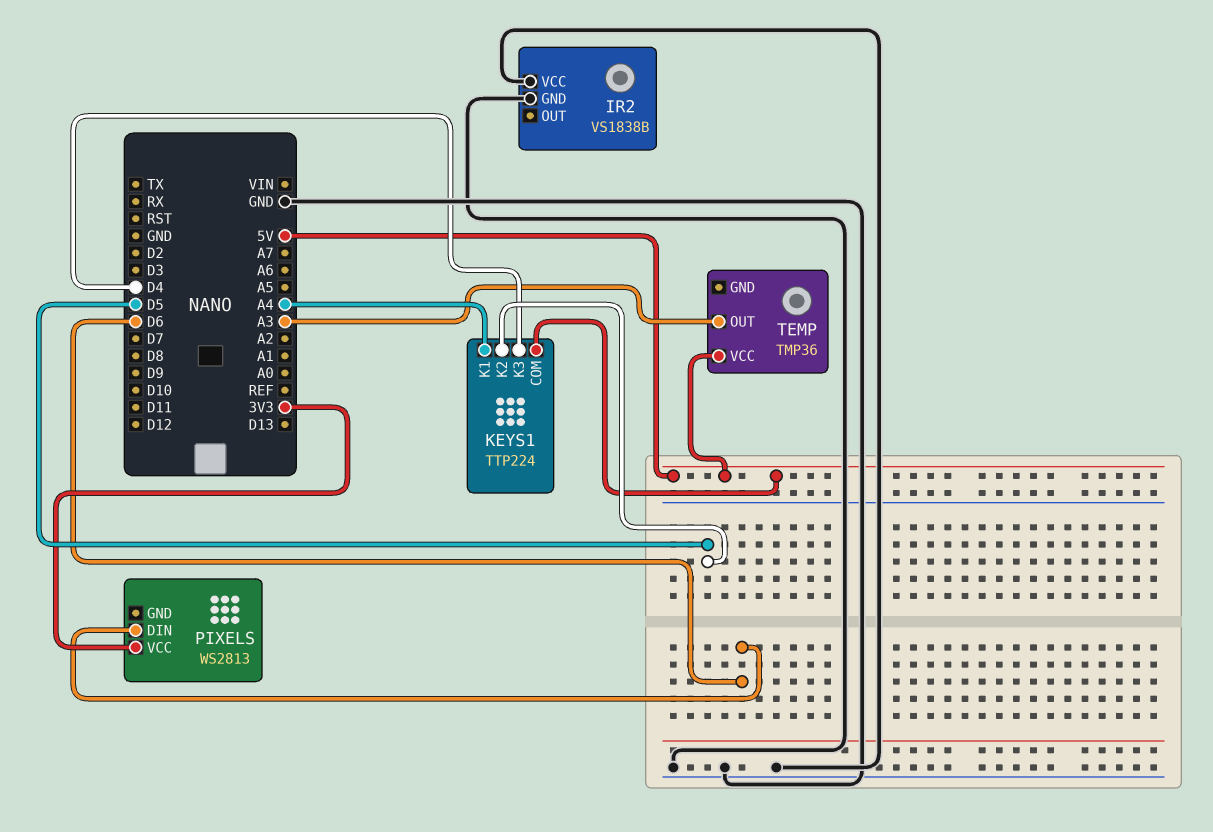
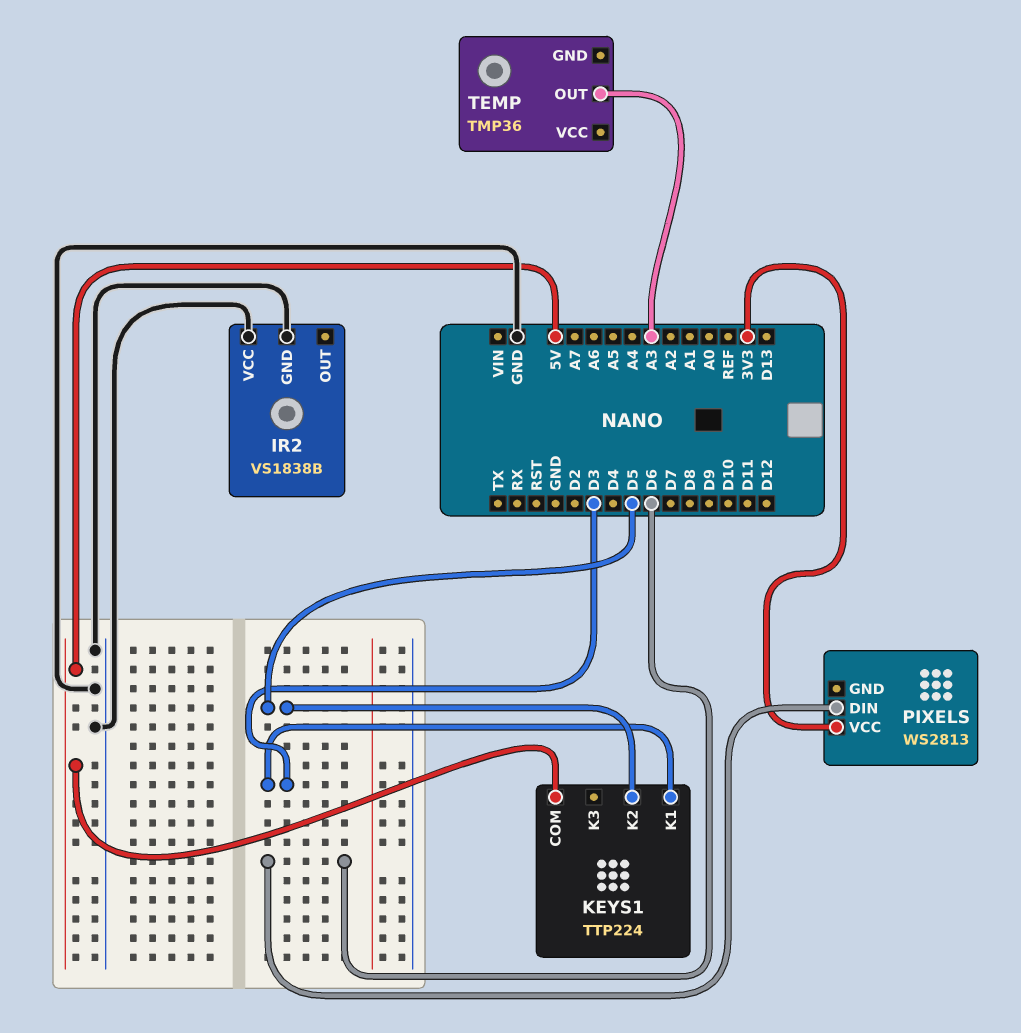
KEYS1 pin K1: A4 -> D3
KEYS1 pin K3: D4 -> none
TEMP pin VCC: 5V -> none

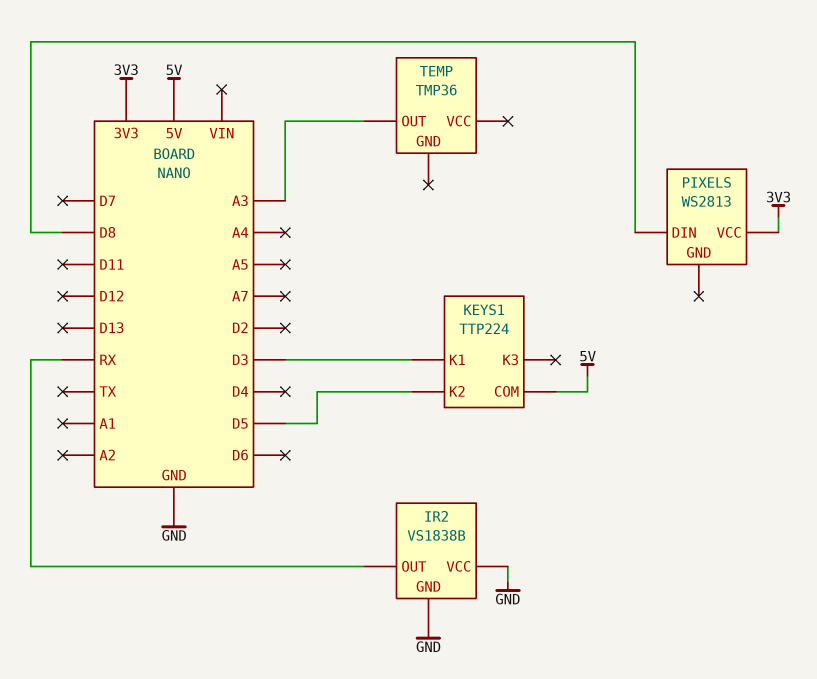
IR2 pin OUT: none -> RX
PIXELS pin DIN: D6 -> D8

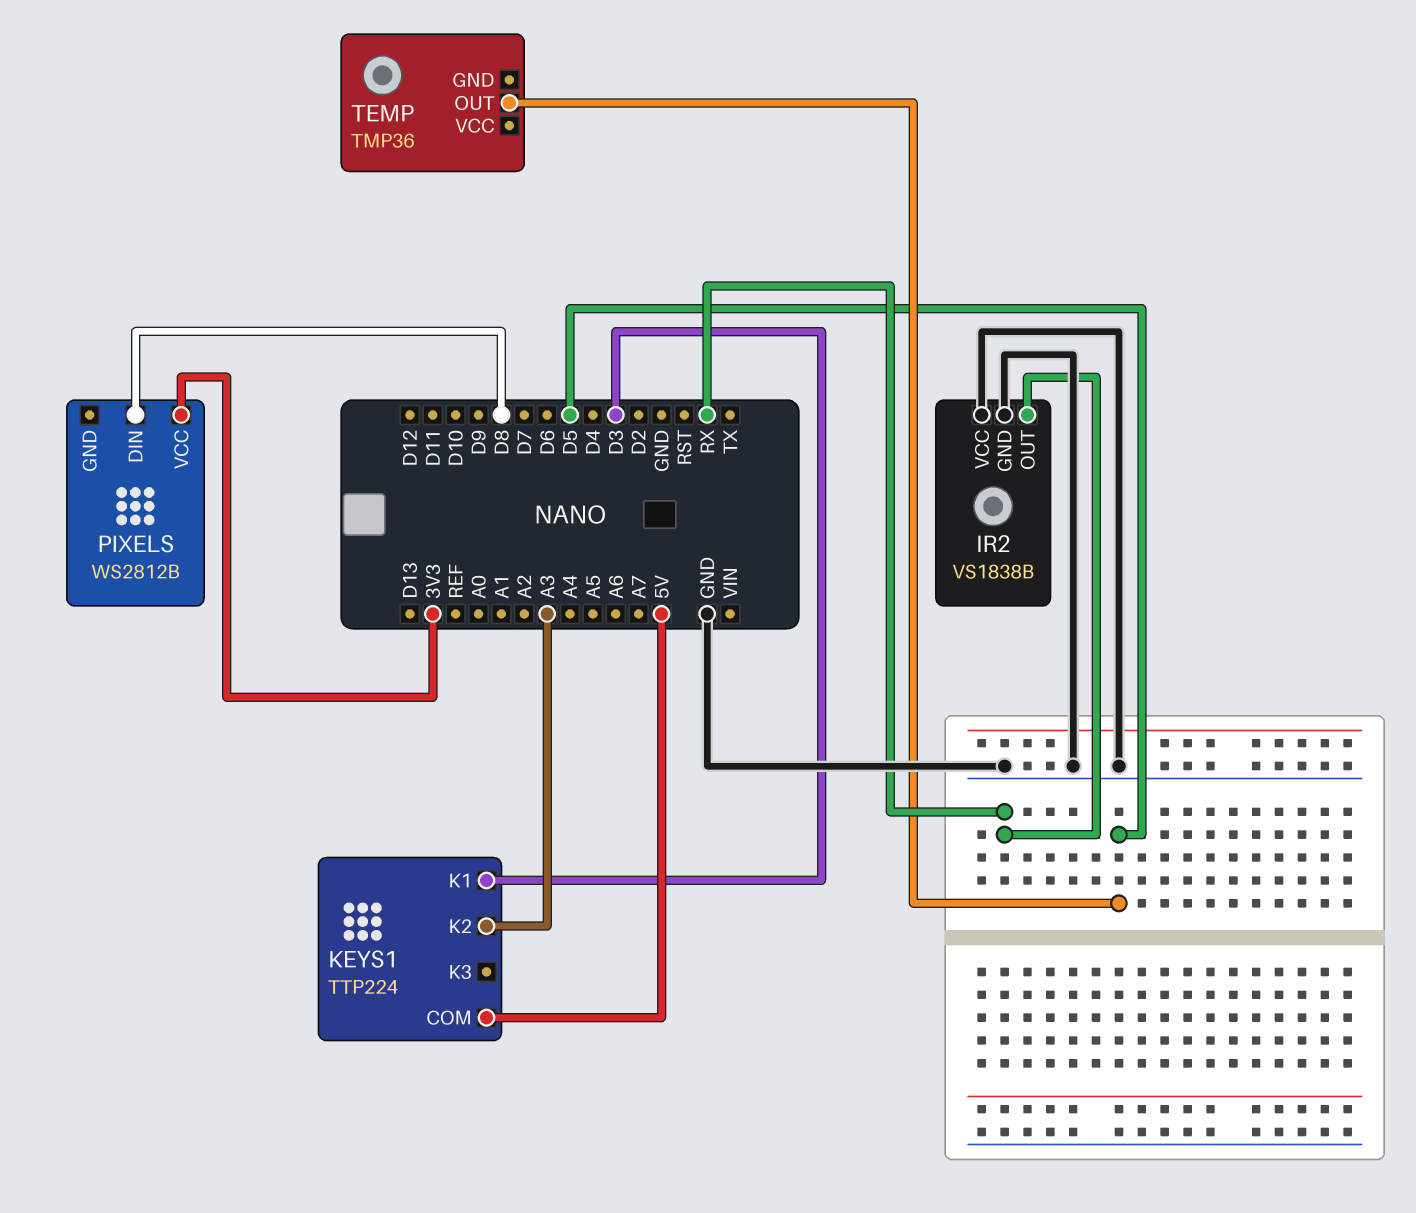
KEYS1 pin K2: D5 -> A3
PIXELS: WS2813 -> WS2812B
TEMP pin OUT: A3 -> D5

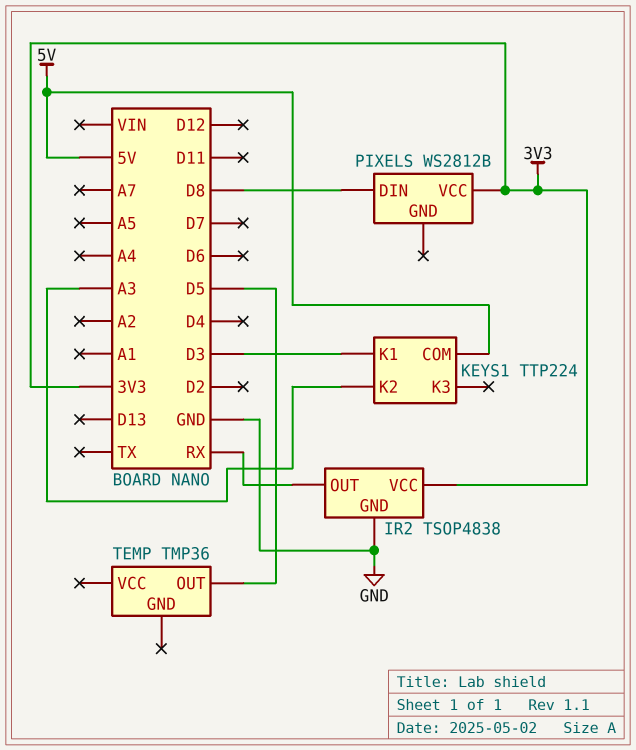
IR2: VS1838B -> TSOP4838
IR2 pin VCC: GND -> 3V3

